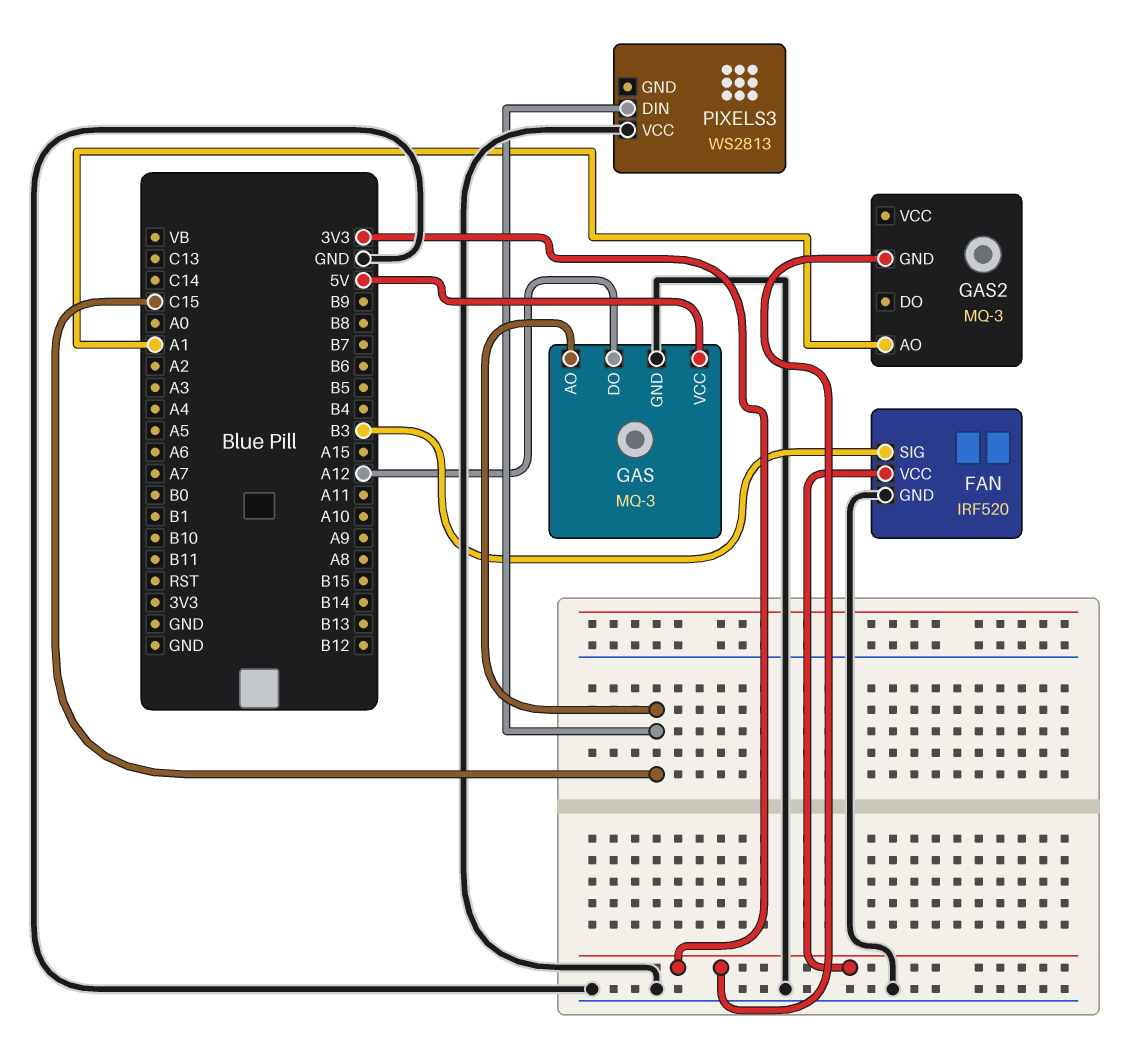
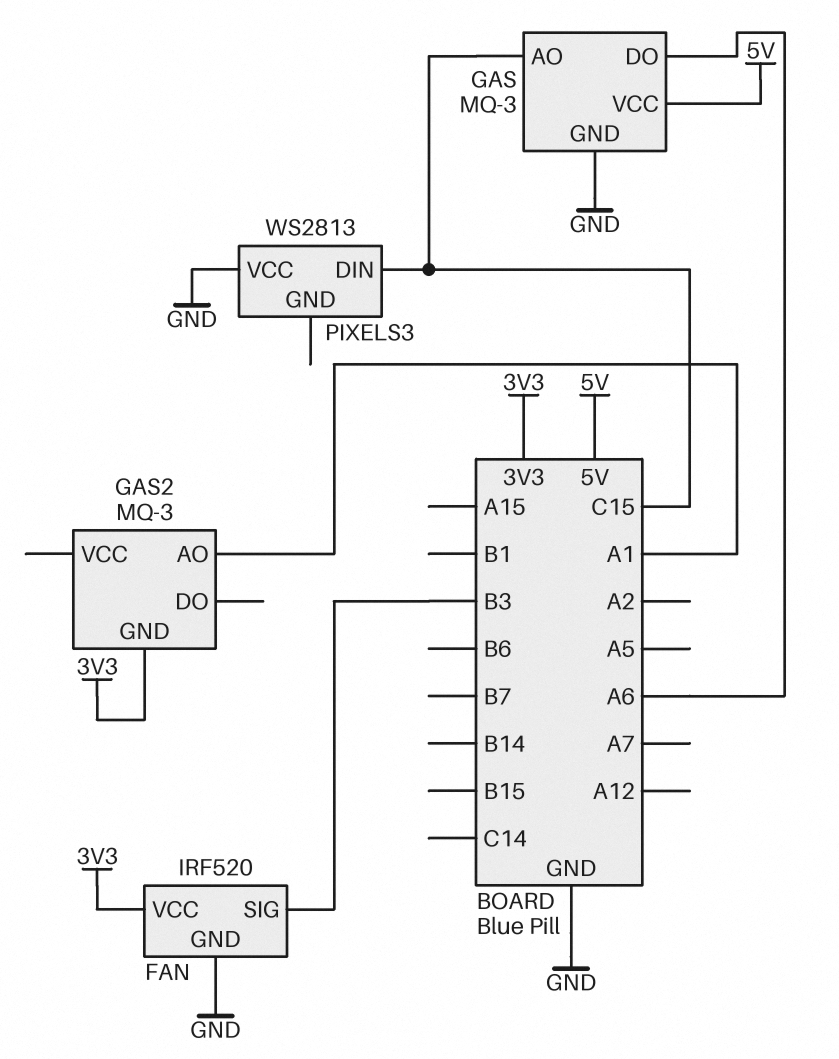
GAS pin DO: A12 -> A6

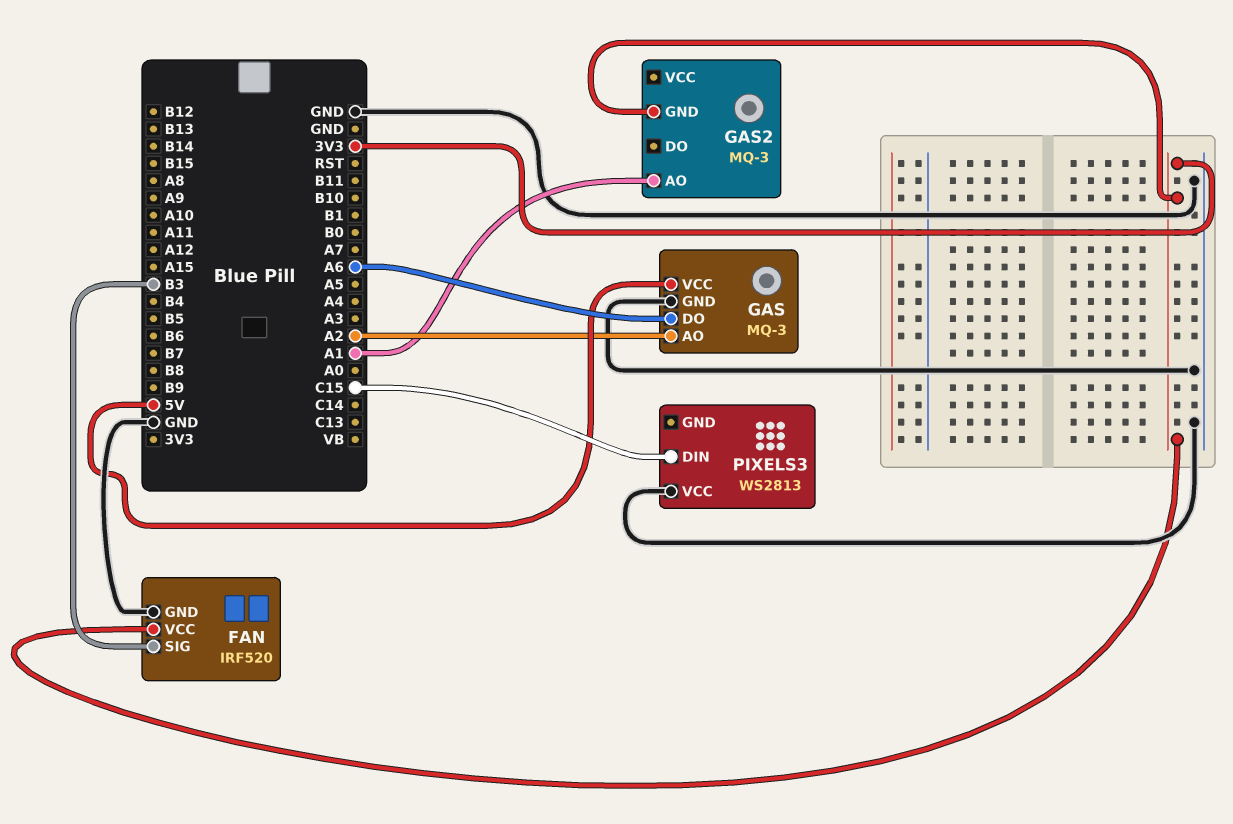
GAS pin AO: C15 -> A2

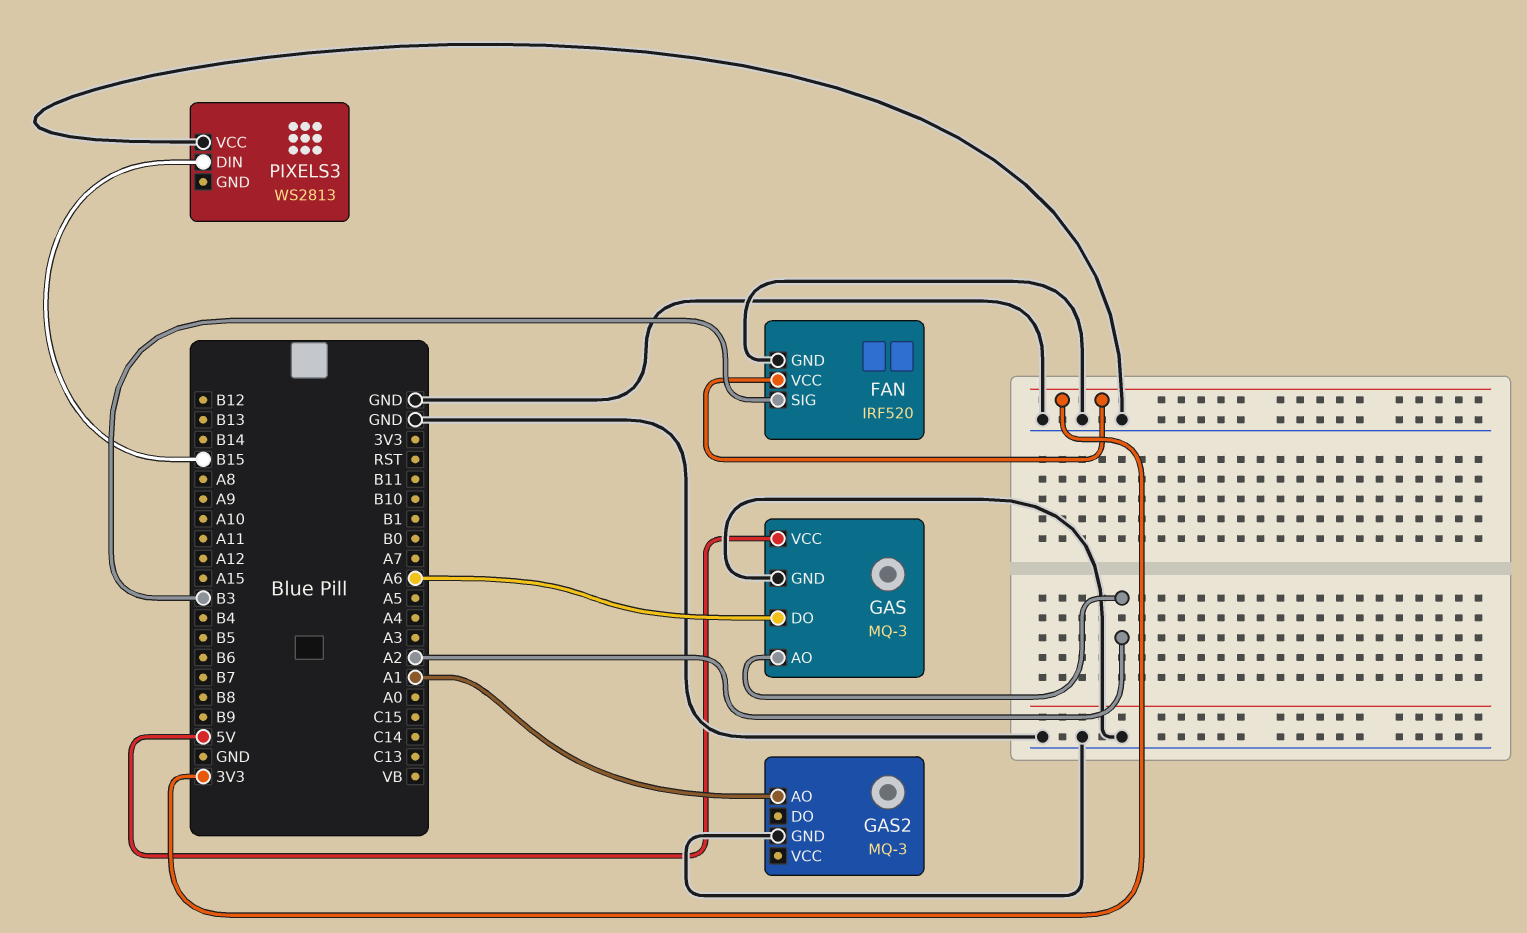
GAS2 pin GND: 3V3 -> GND
PIXELS3 pin DIN: C15 -> B15

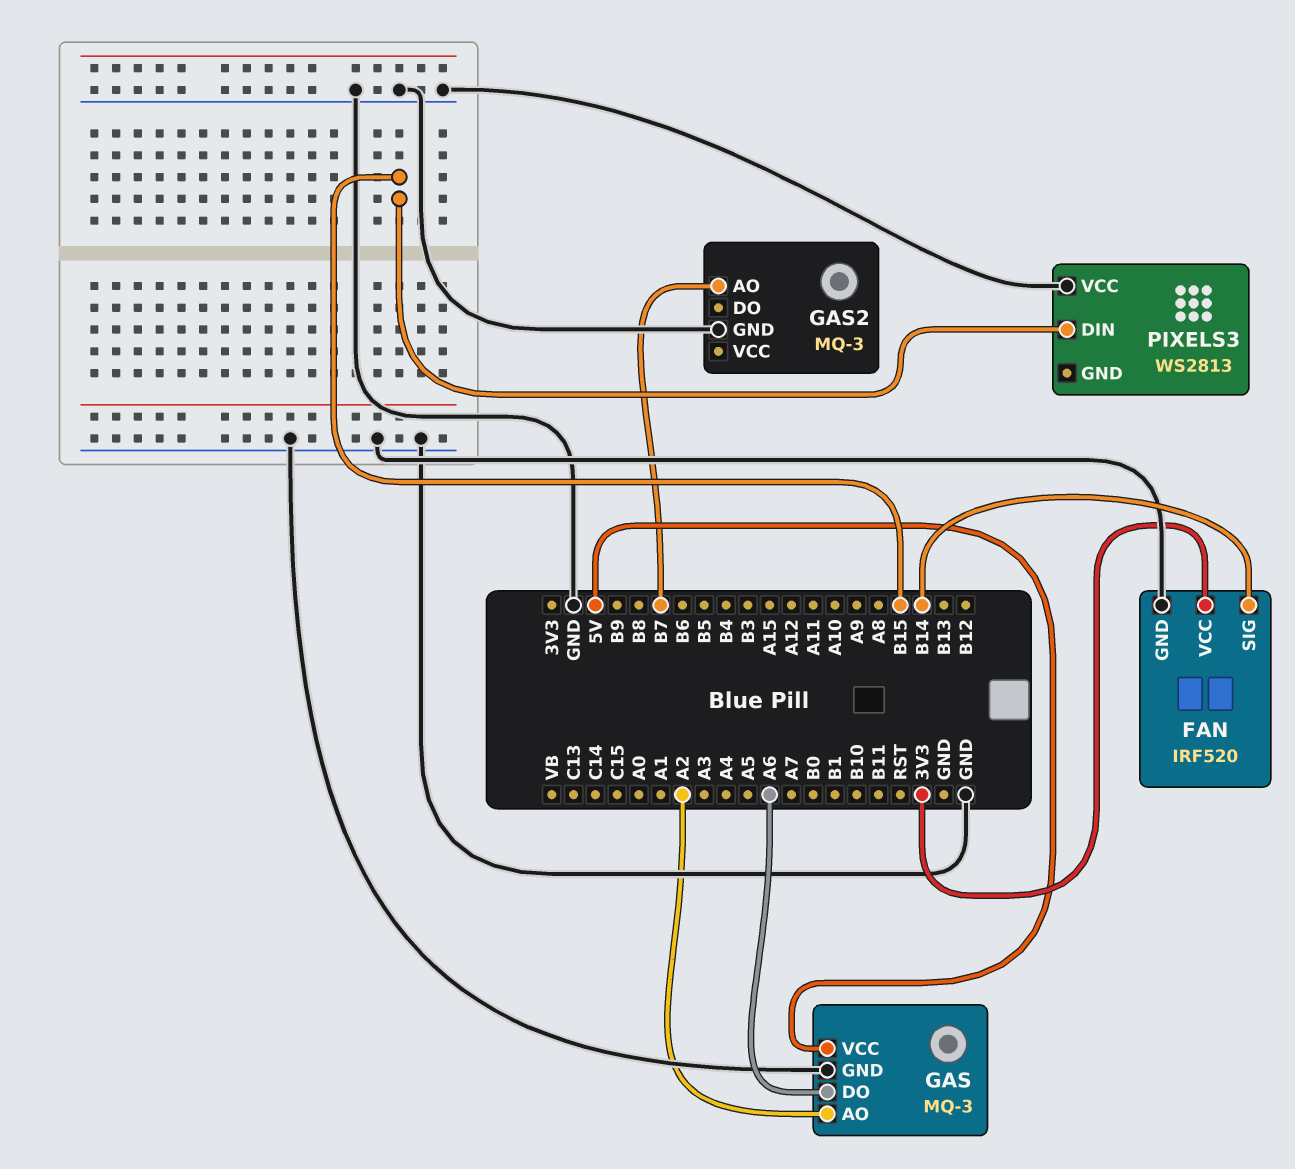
FAN pin SIG: B3 -> B14
GAS2 pin AO: A1 -> B7

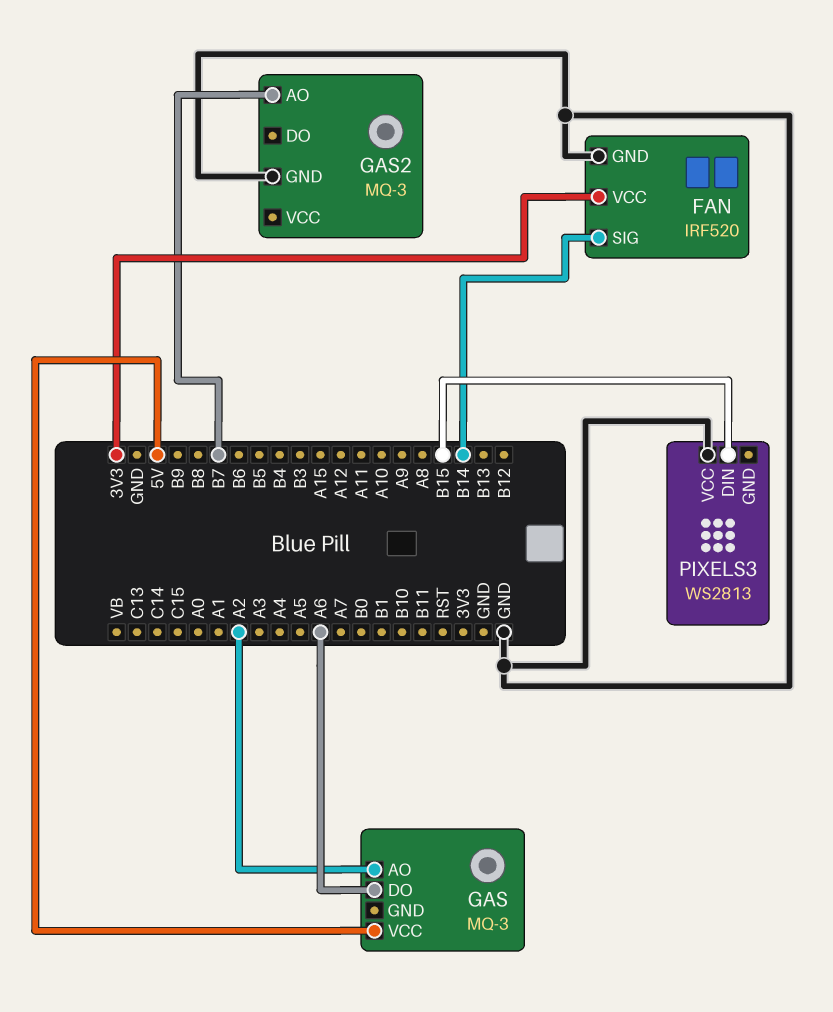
GAS pin GND: GND -> none

